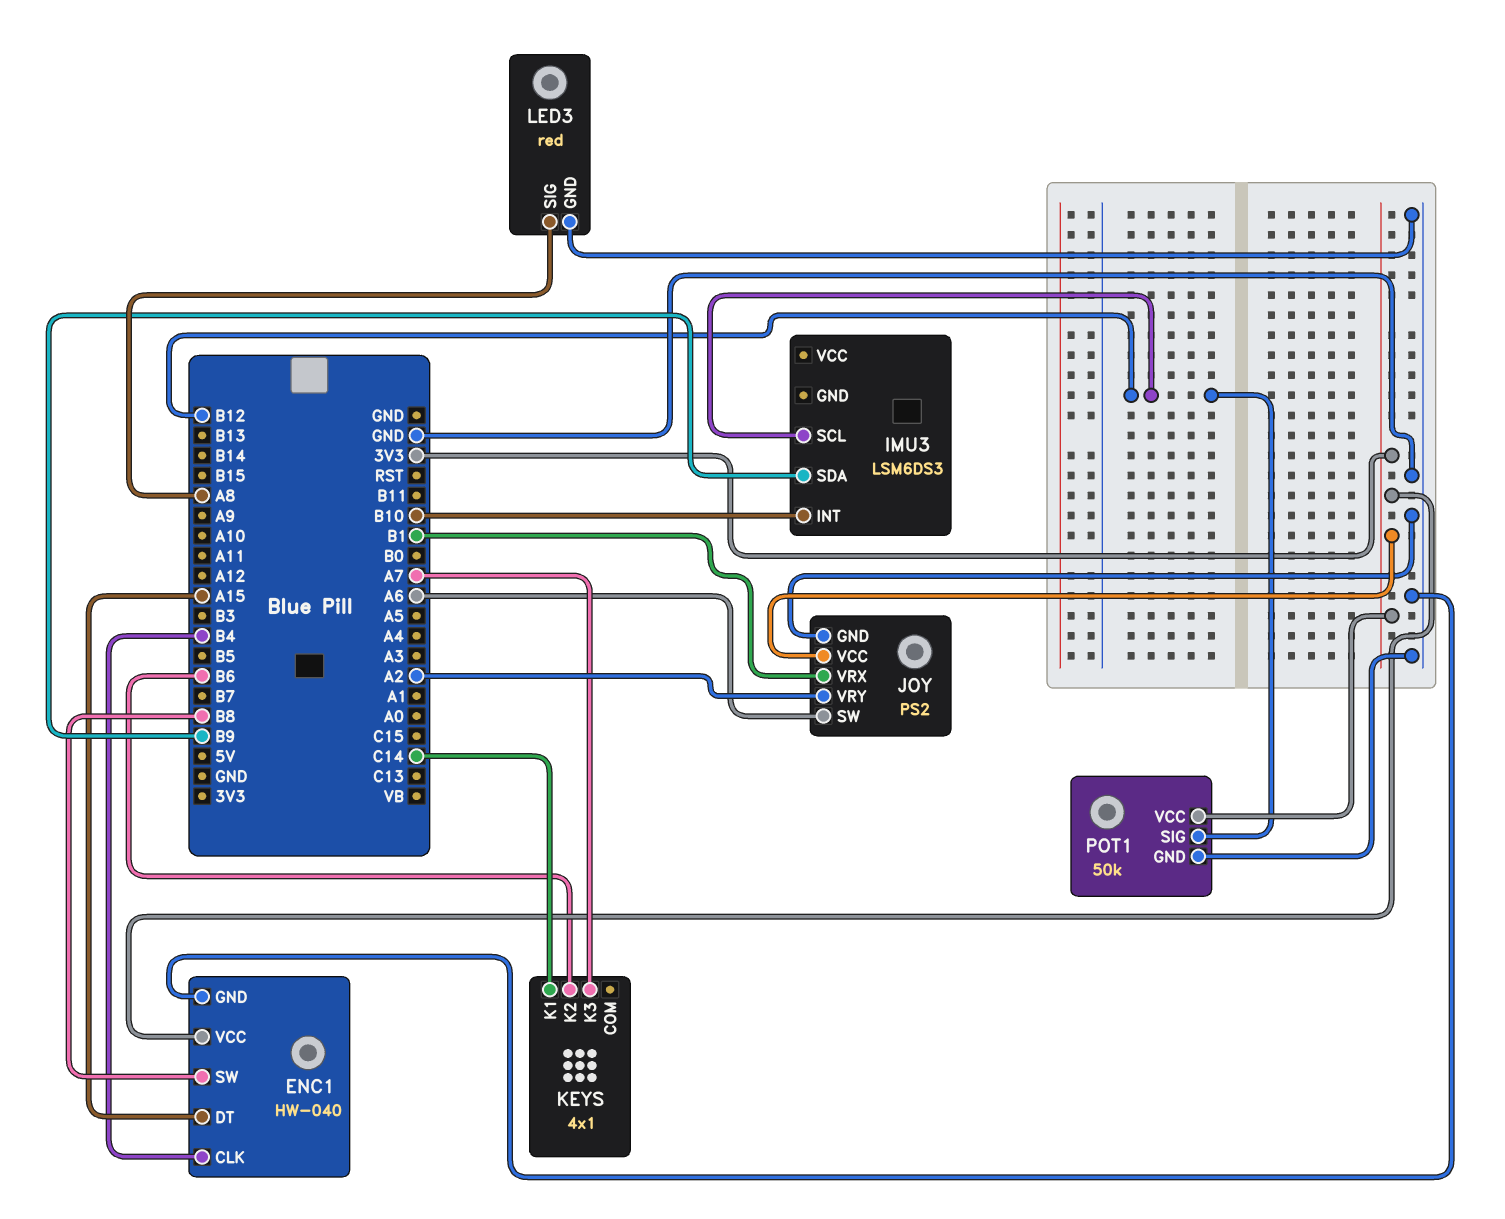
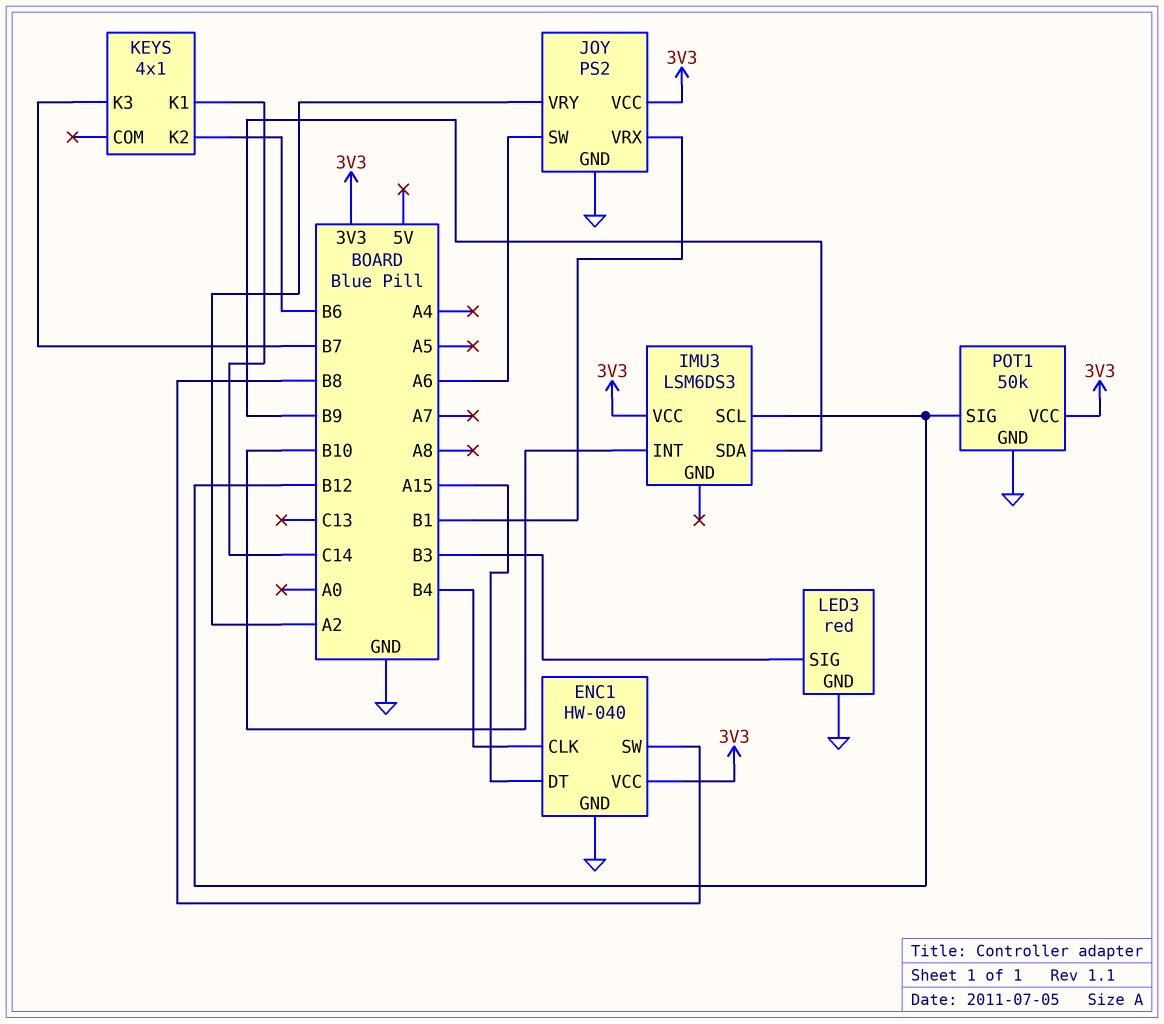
IMU3 pin VCC: none -> 3V3
KEYS pin K3: A7 -> B7
LED3 pin SIG: A8 -> B3

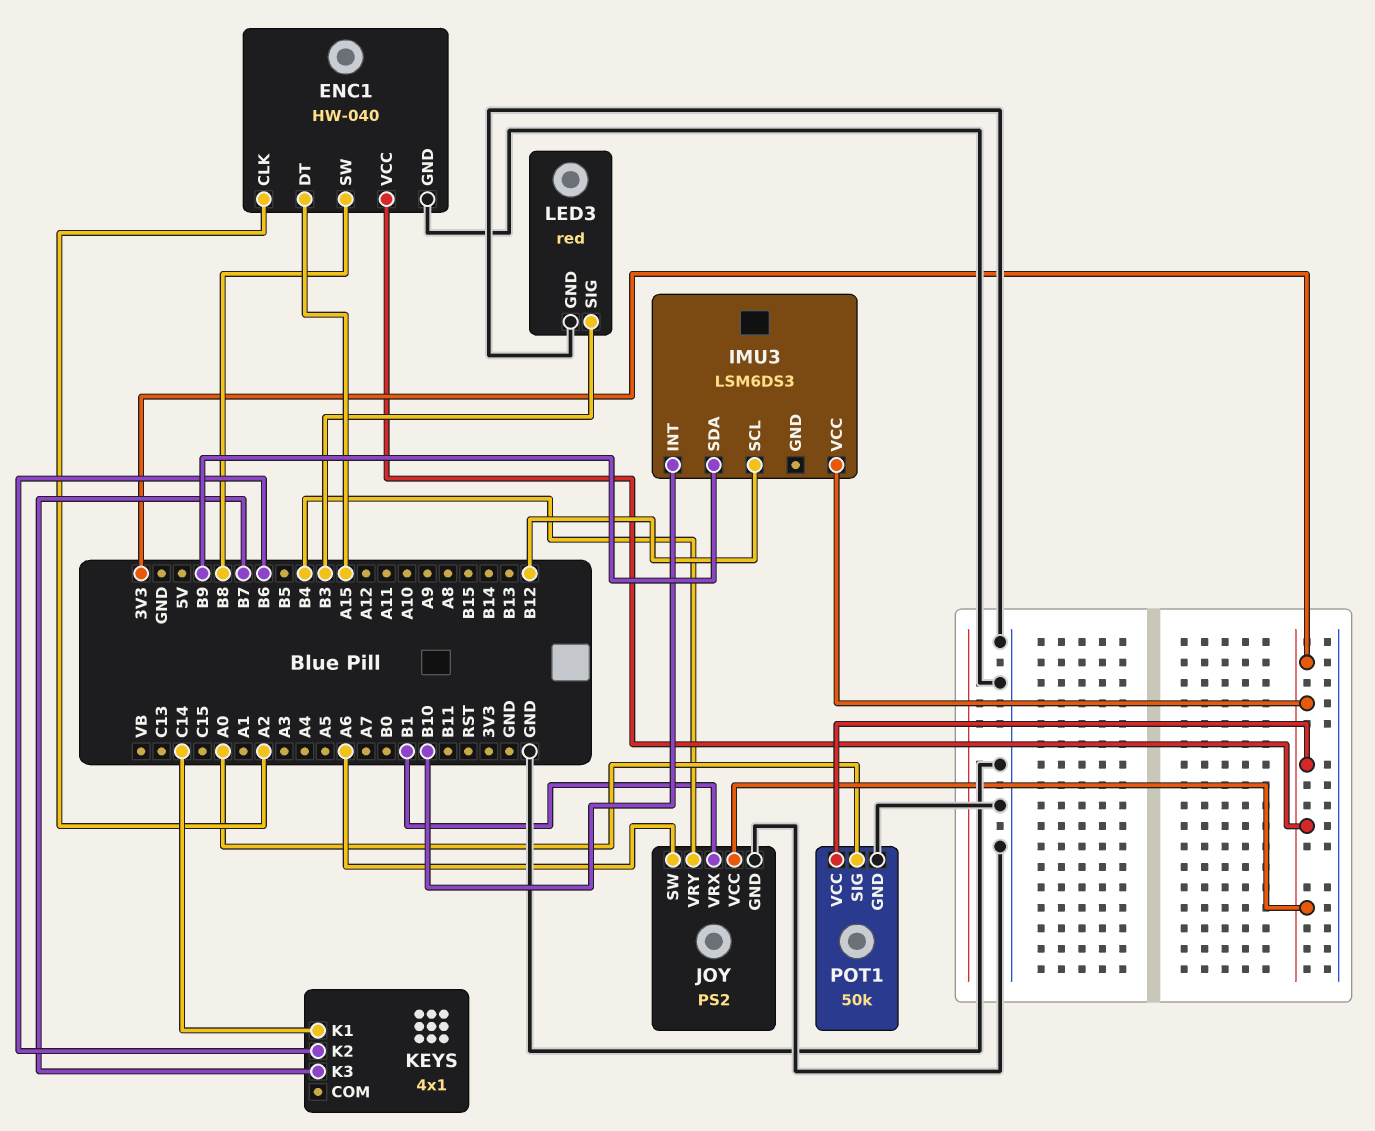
ENC1 pin CLK: B4 -> A2
JOY pin VRY: A2 -> B4
POT1 pin SIG: B12 -> A0

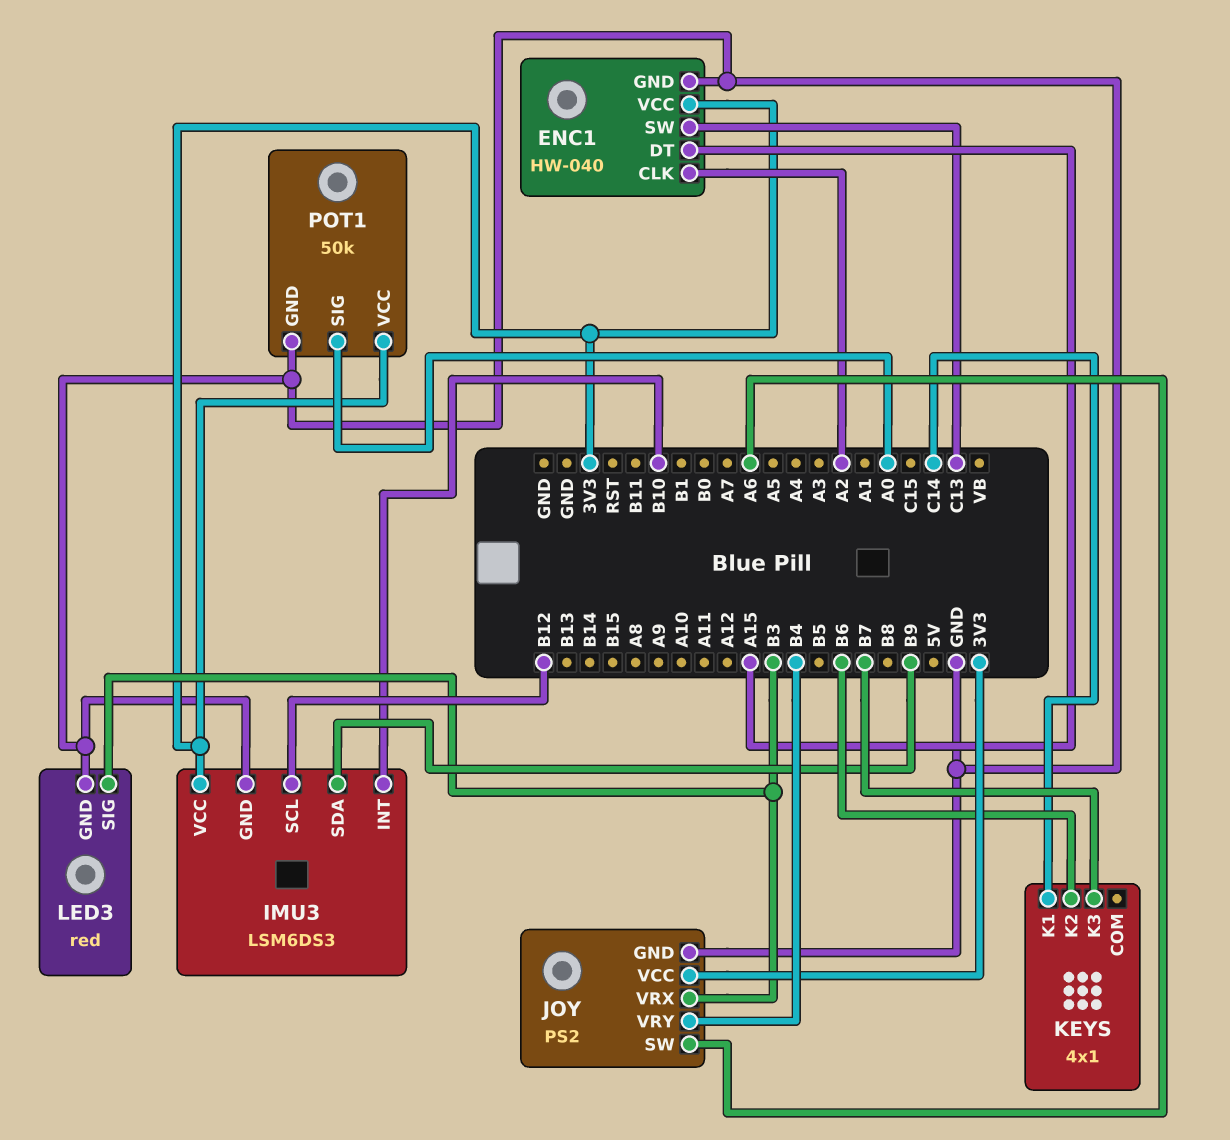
ENC1 pin SW: B8 -> C13
IMU3 pin GND: none -> GND
JOY pin VRX: B1 -> B3

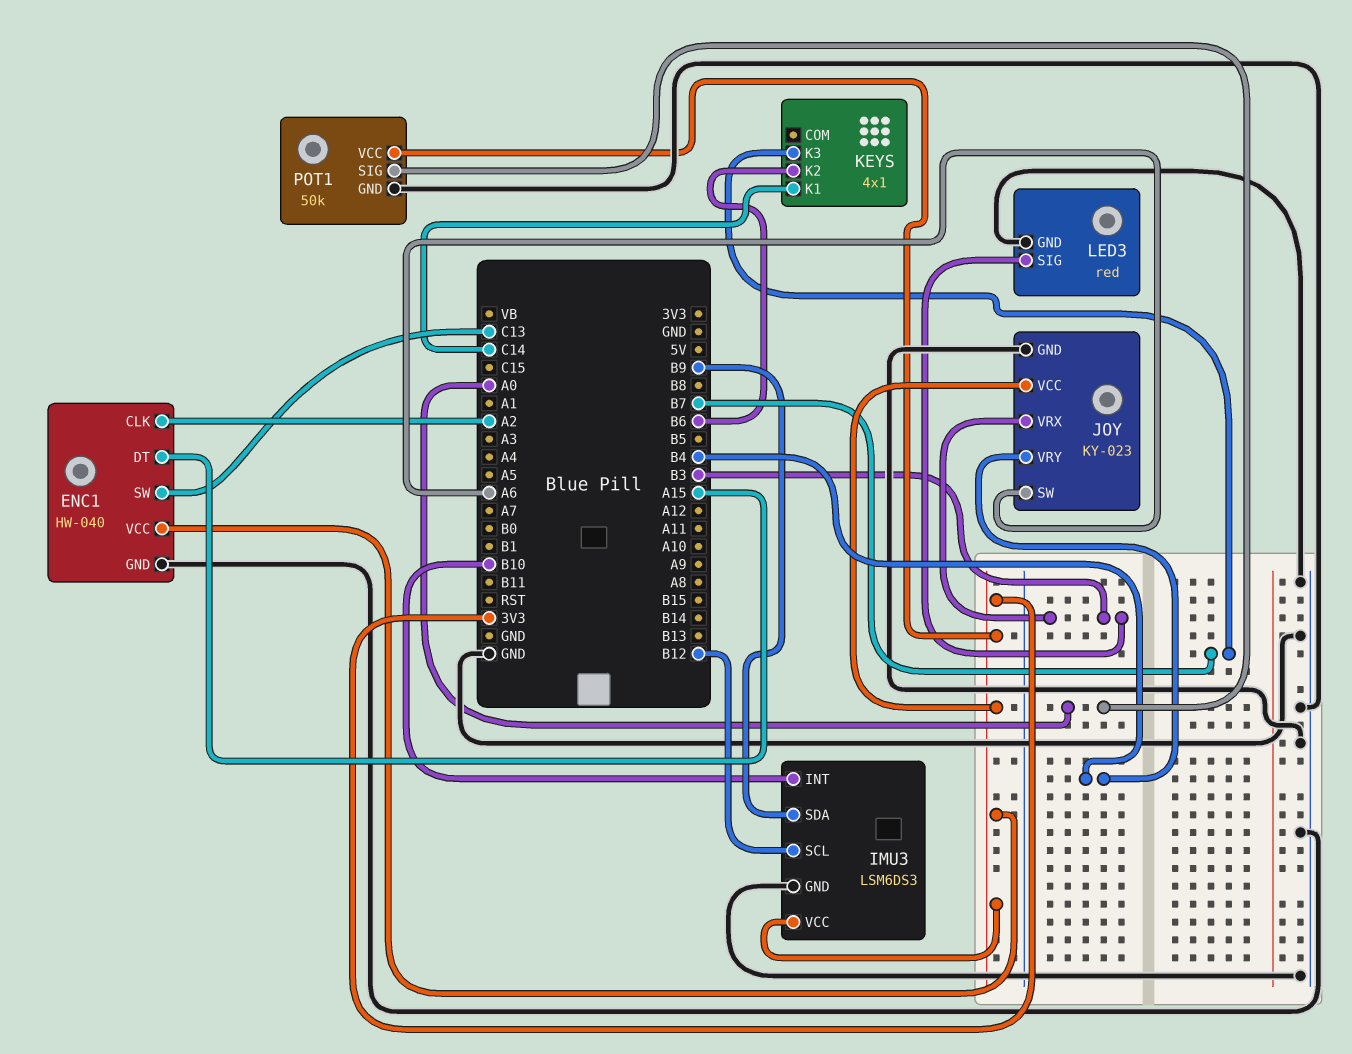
JOY: PS2 -> KY-023

